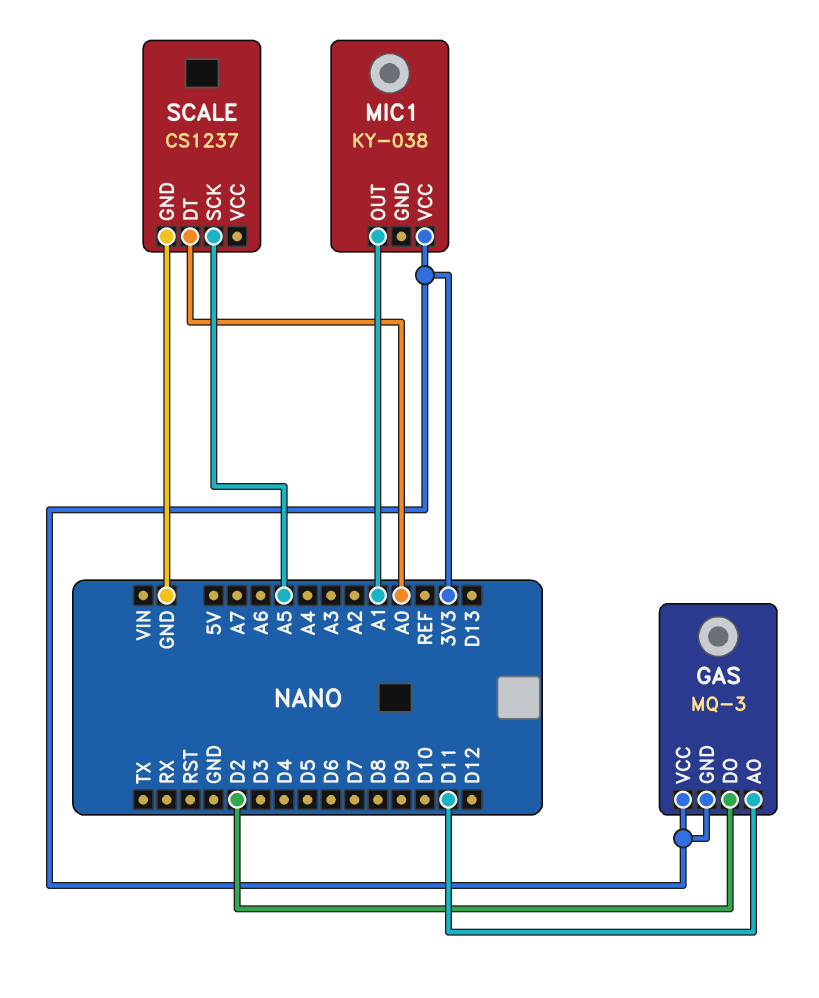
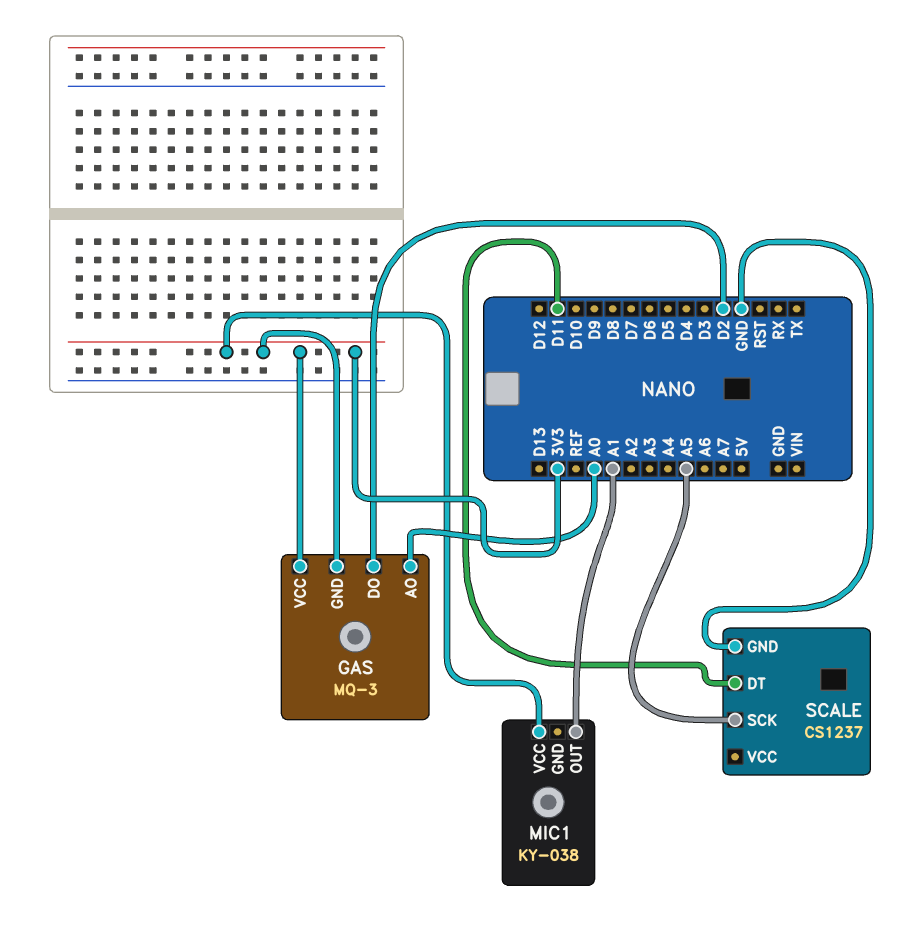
GAS pin AO: D11 -> A0
SCALE pin DT: A0 -> D11

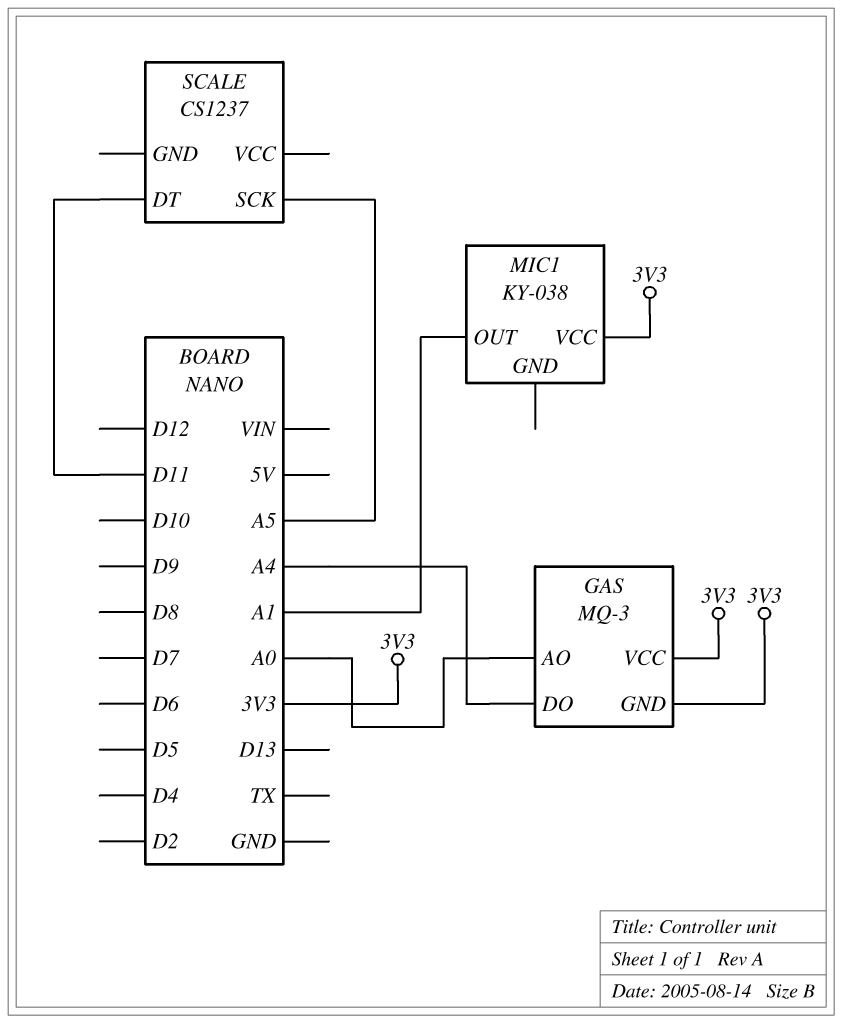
GAS pin DO: D2 -> A4
SCALE pin GND: GND -> none

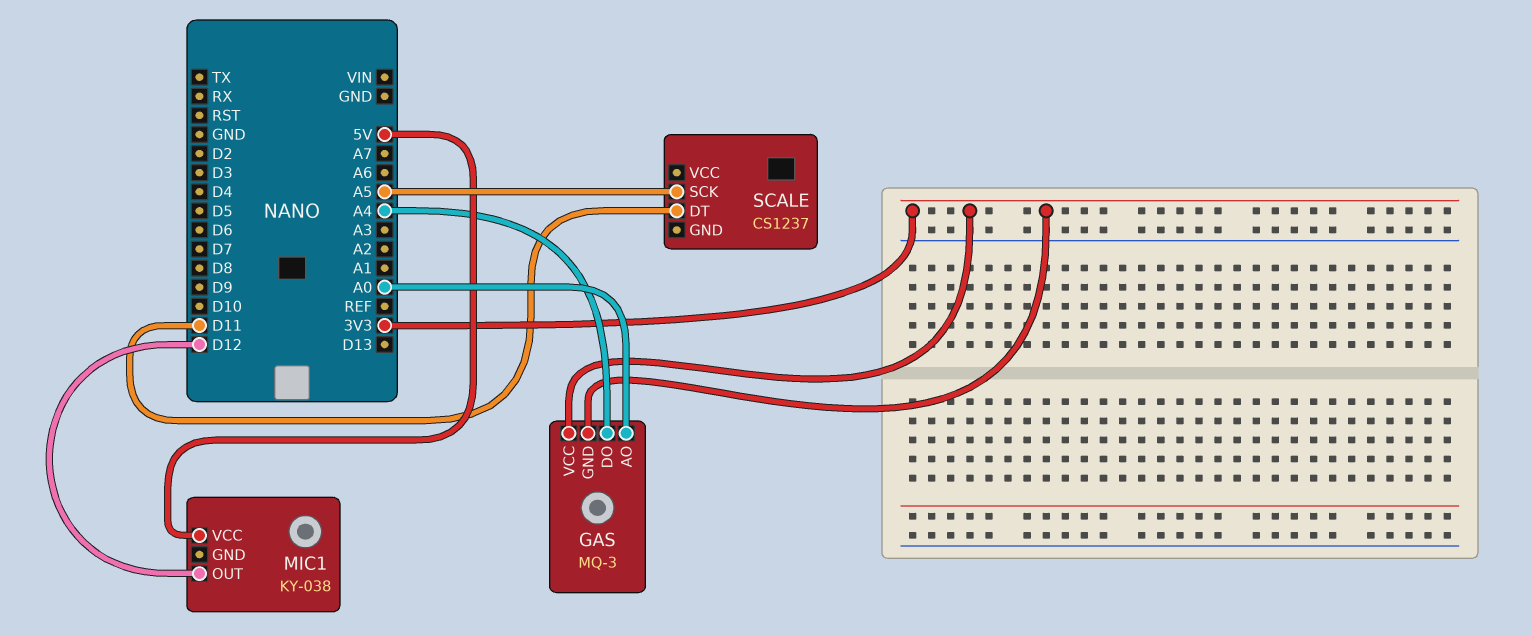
MIC1 pin OUT: A1 -> D12
MIC1 pin VCC: 3V3 -> 5V

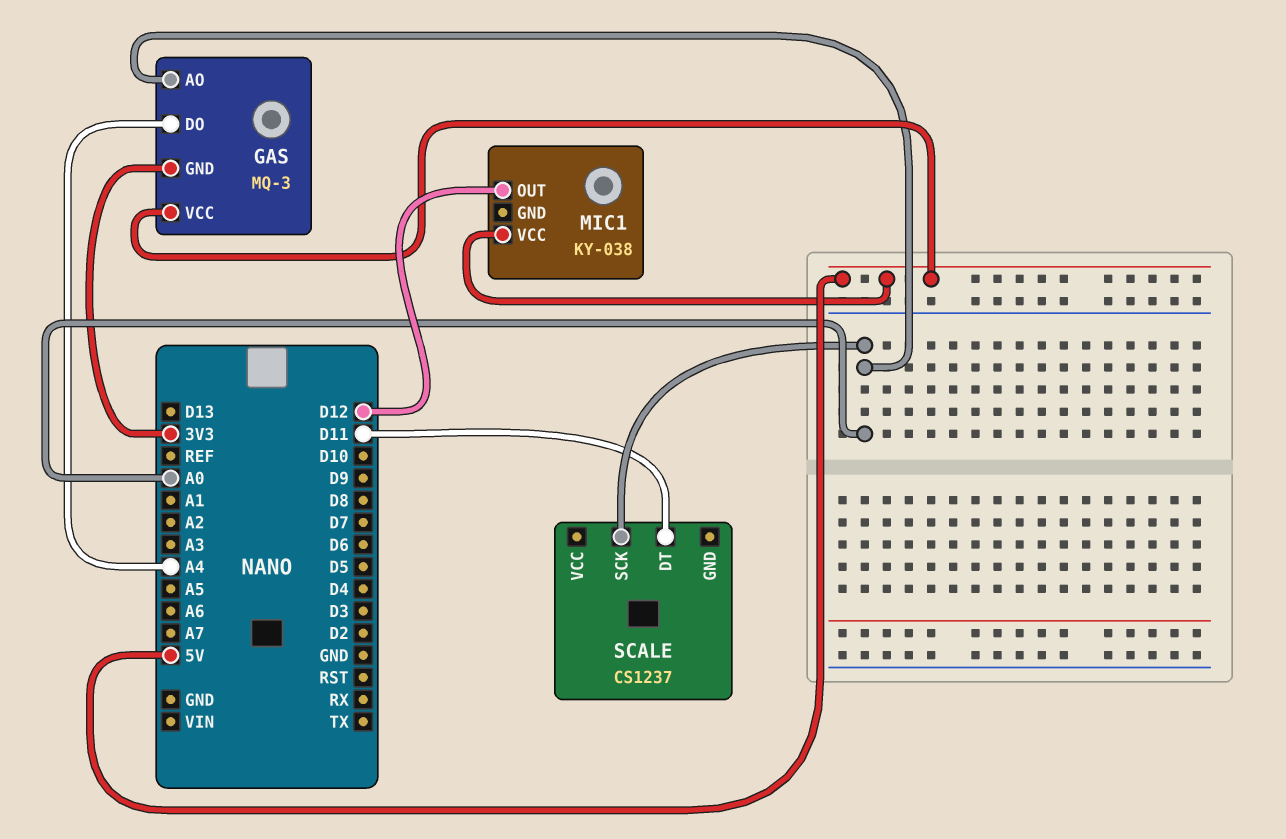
GAS pin VCC: 3V3 -> 5V
SCALE pin SCK: A5 -> A0

